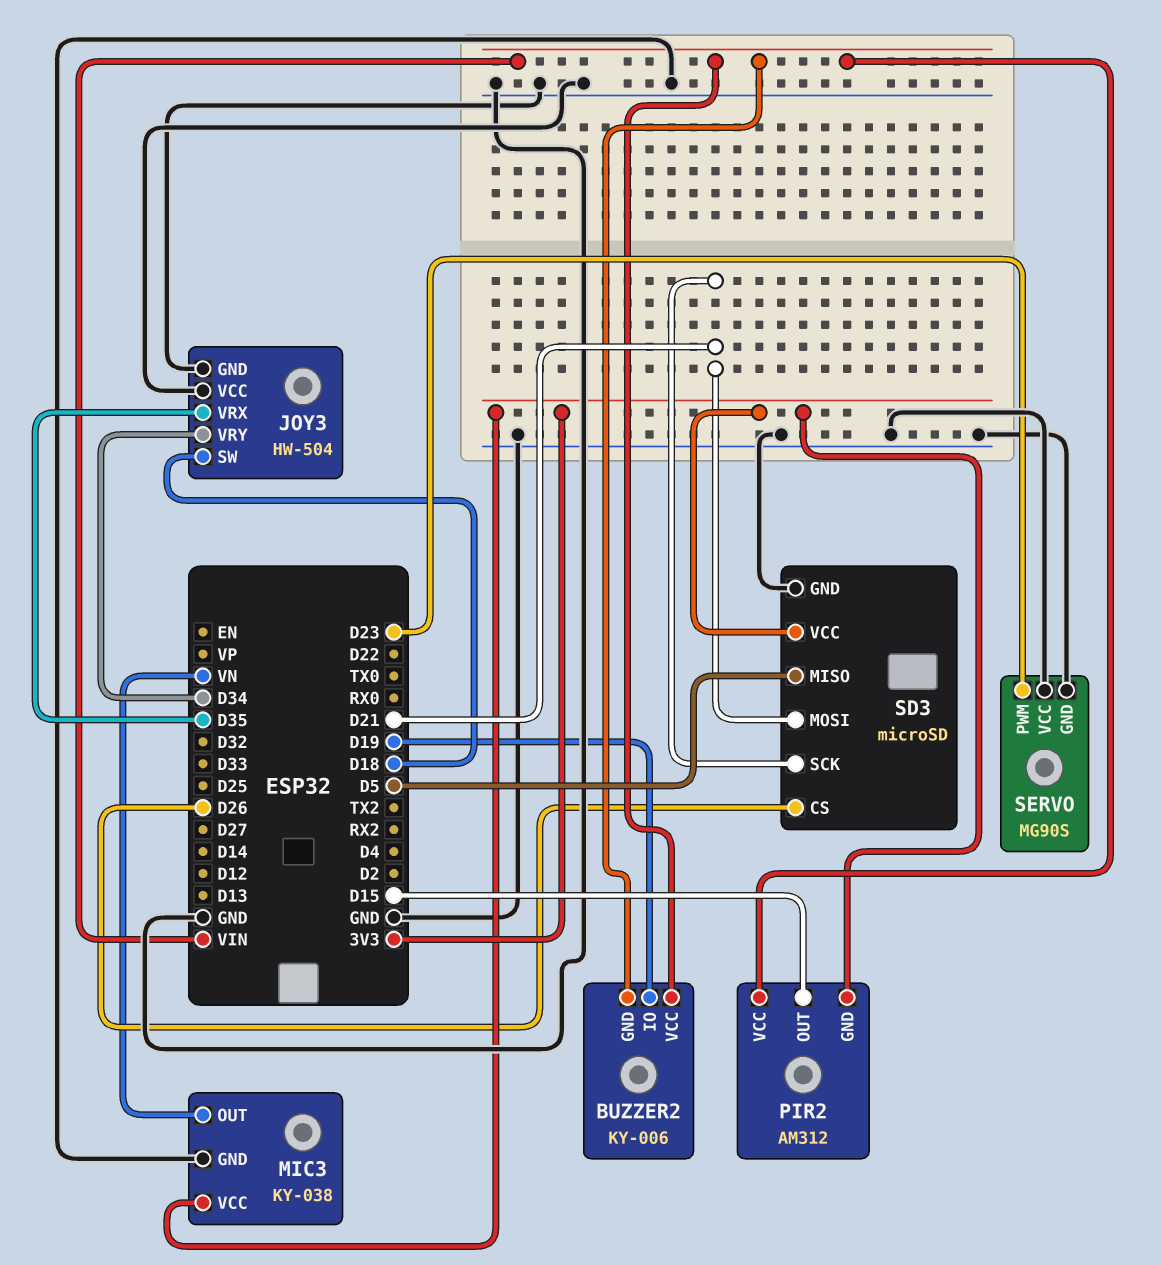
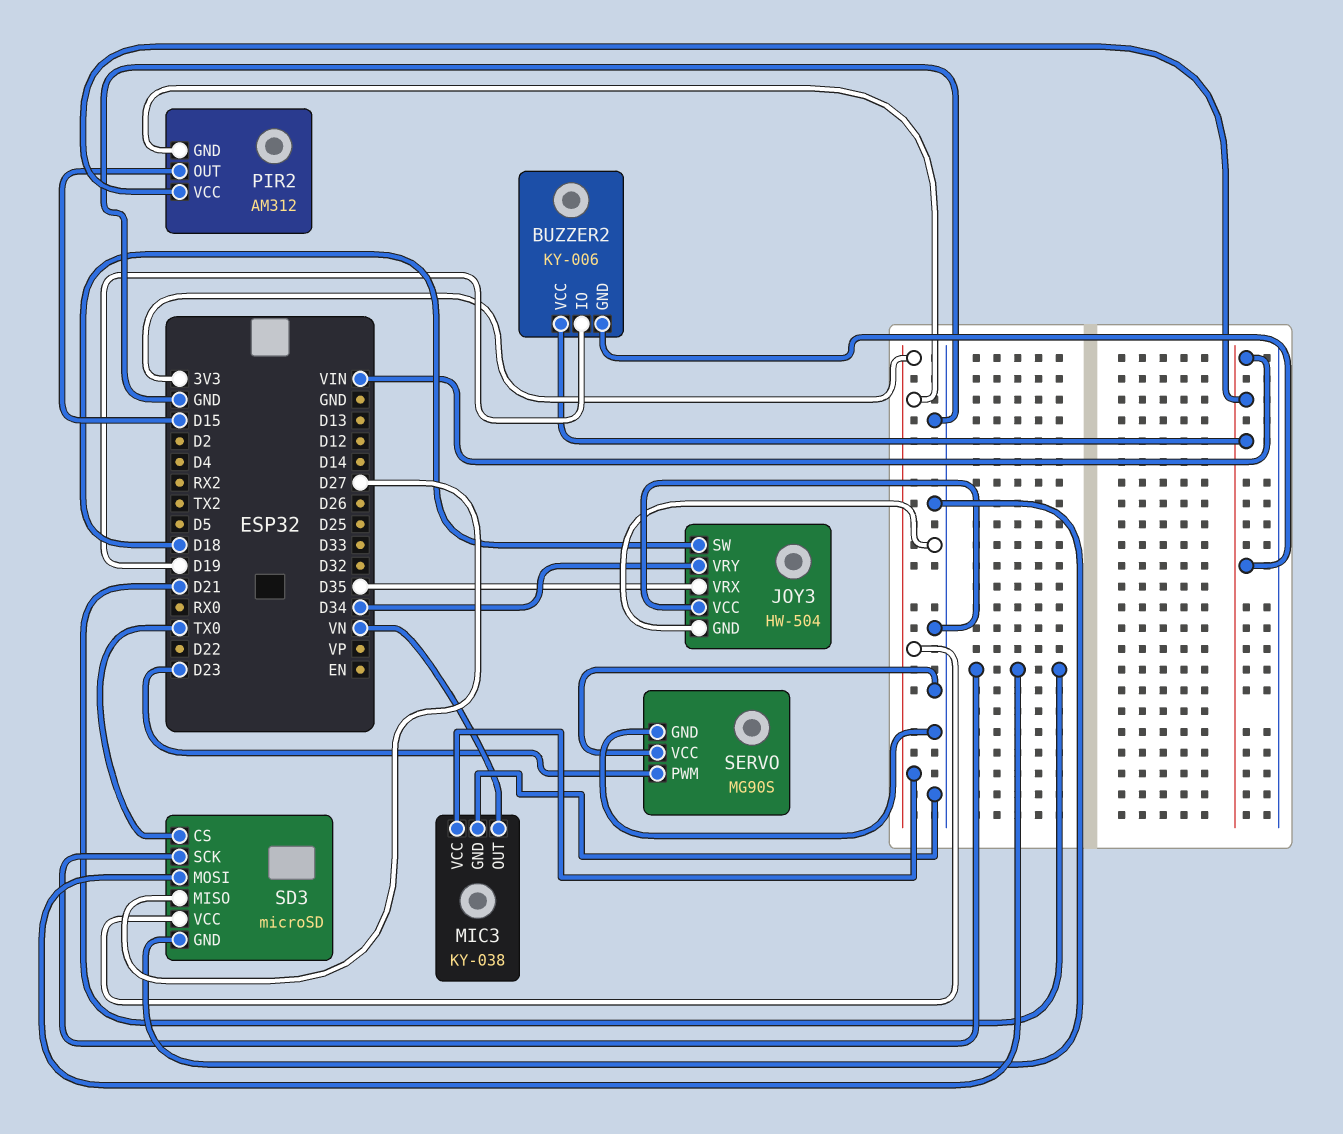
SD3 pin CS: D26 -> TX0
SD3 pin MISO: D5 -> D27

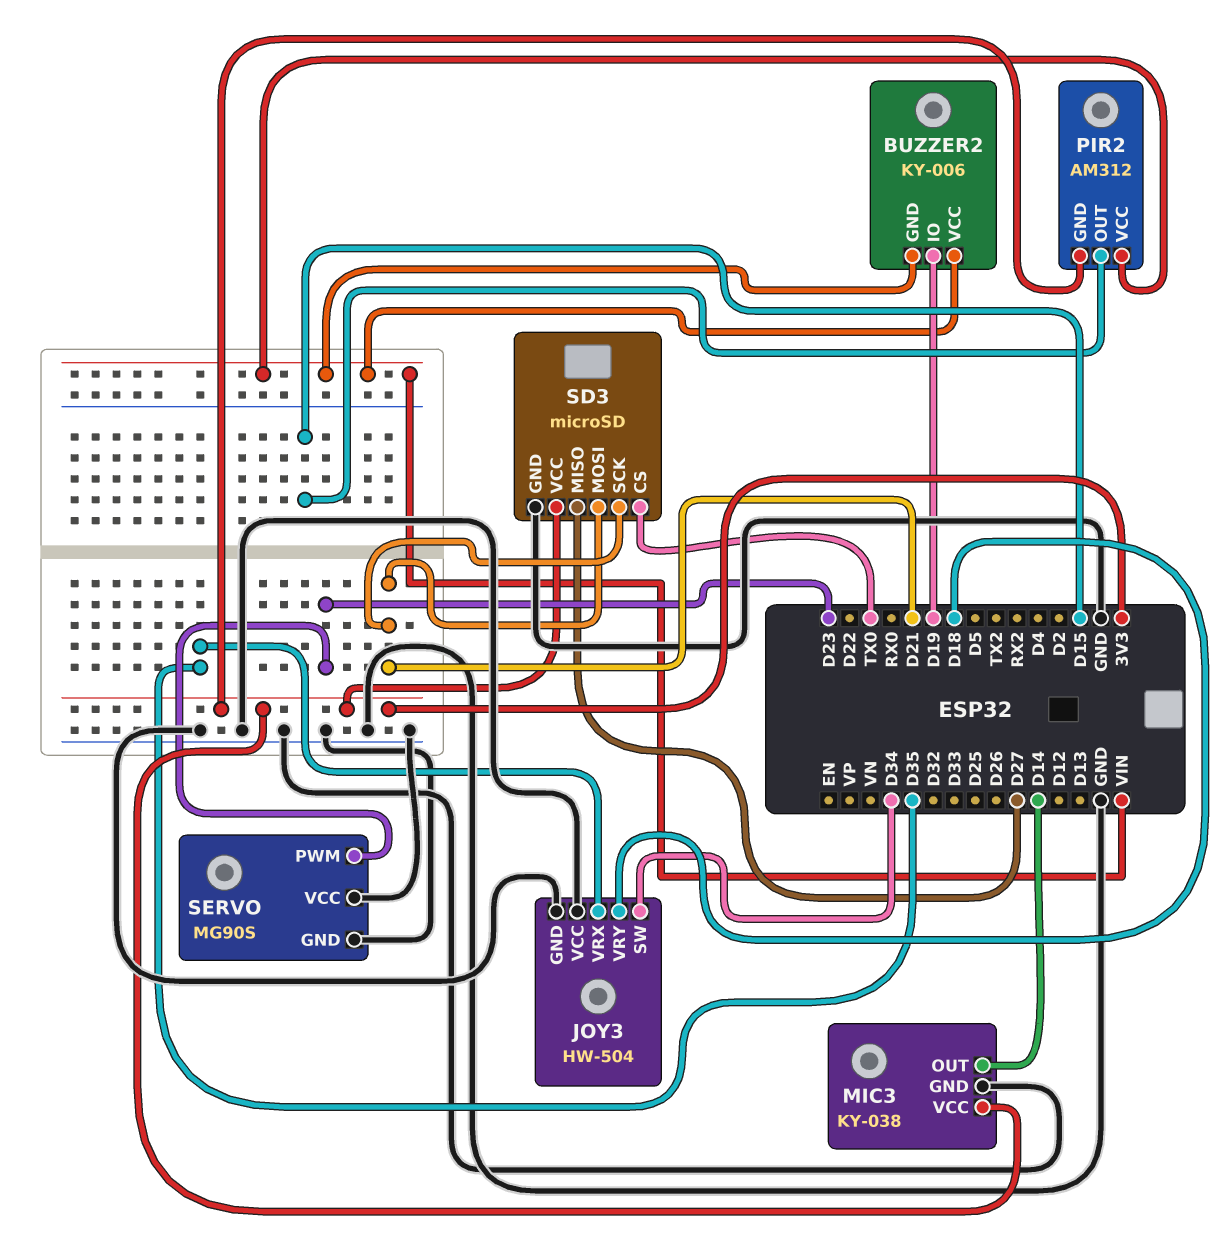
JOY3 pin SW: D18 -> D34
JOY3 pin VRY: D34 -> D18
MIC3 pin OUT: VN -> D14

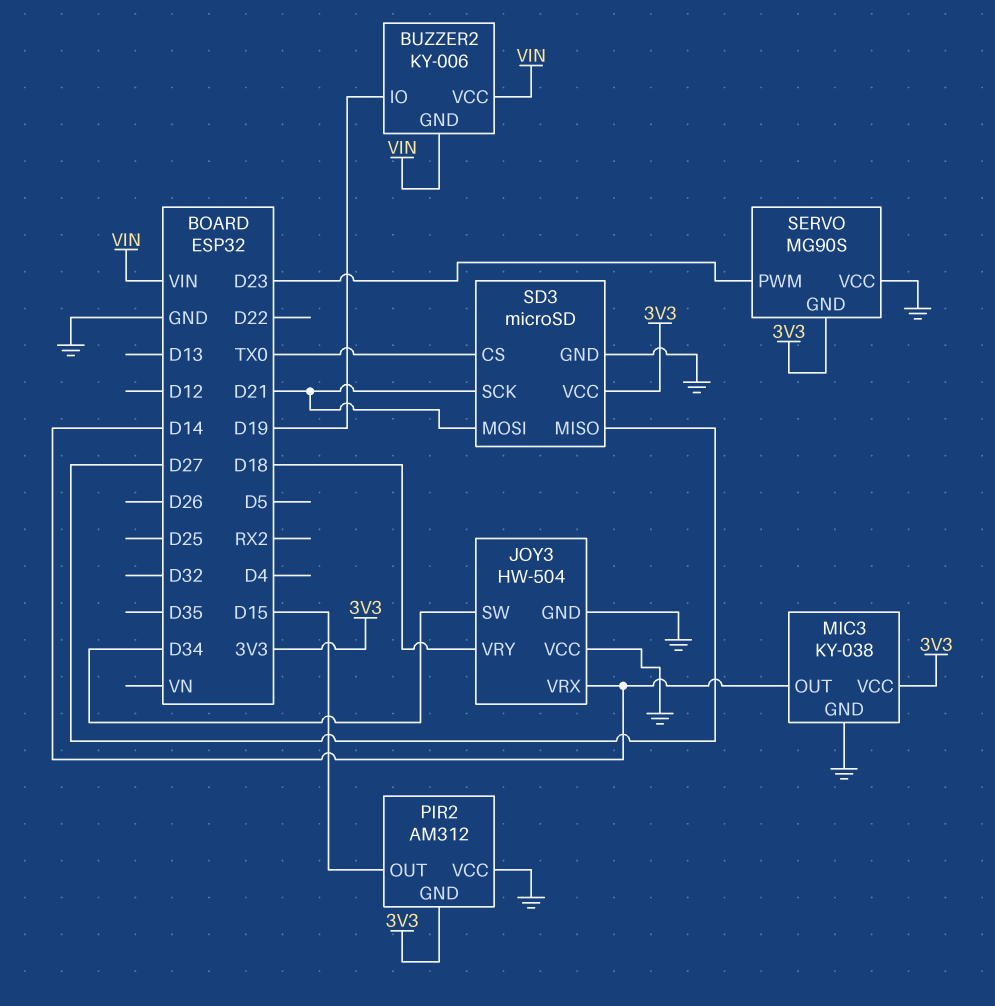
JOY3 pin VRX: D35 -> D14
PIR2 pin VCC: VIN -> GND
SERVO pin GND: GND -> 3V3

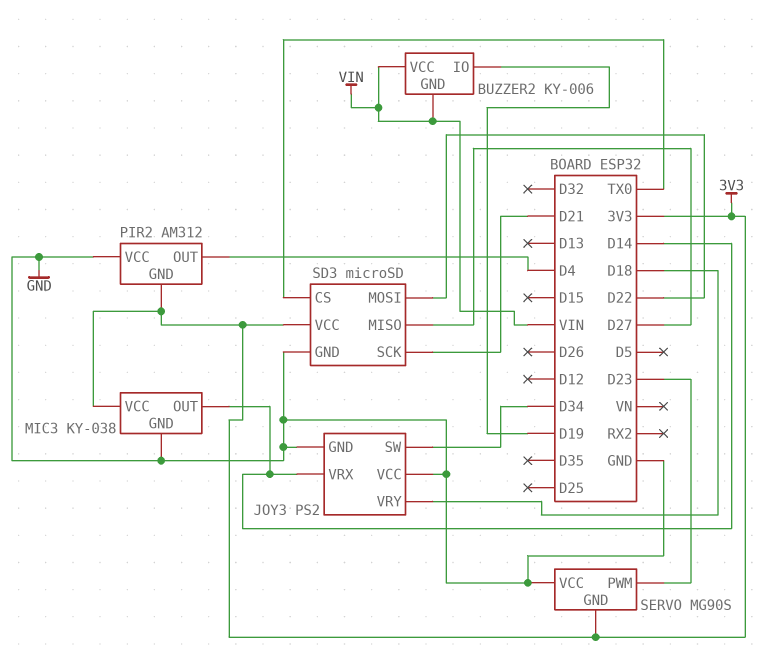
JOY3: HW-504 -> PS2
PIR2 pin OUT: D15 -> D4
SD3 pin MOSI: D21 -> D22

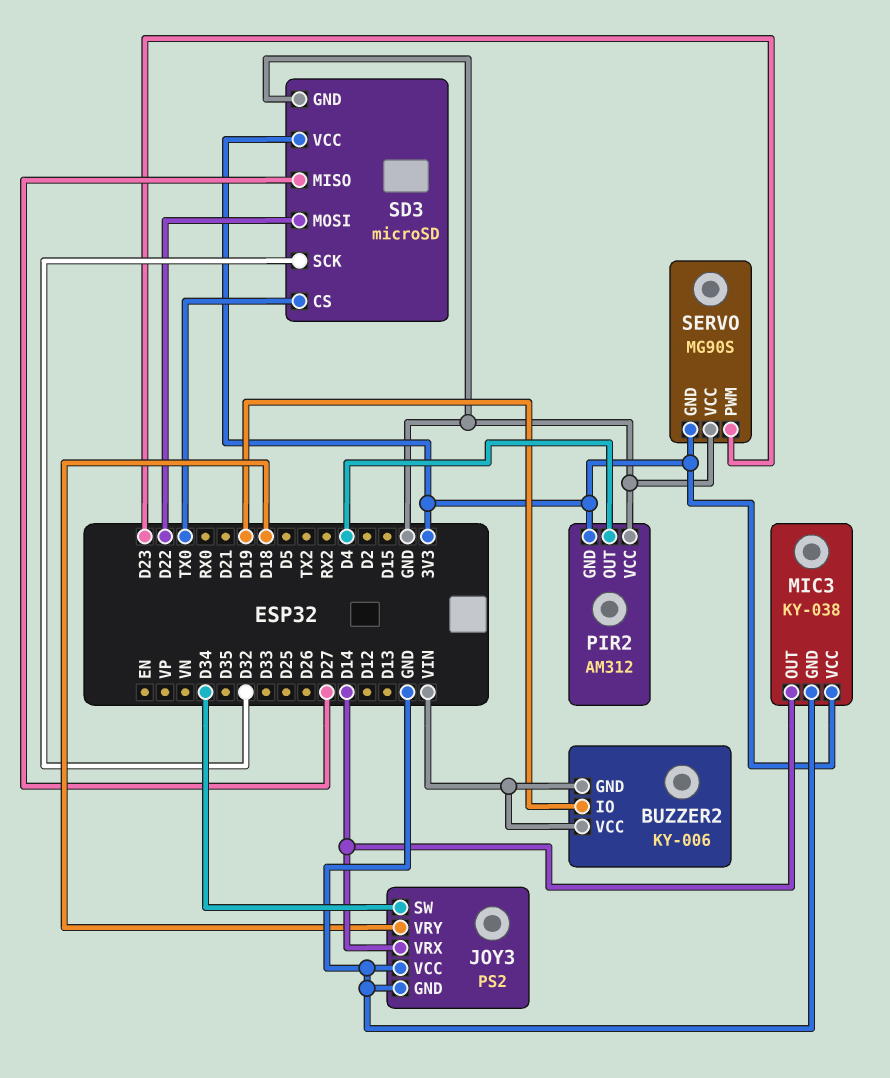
SD3 pin SCK: D21 -> D32

